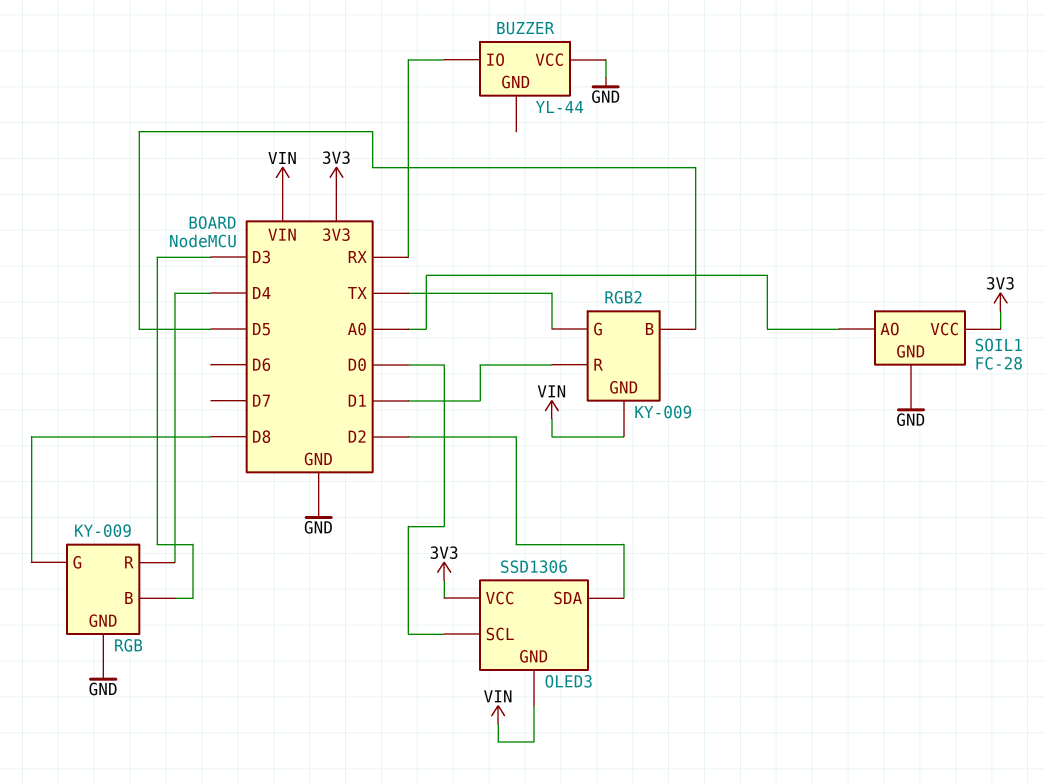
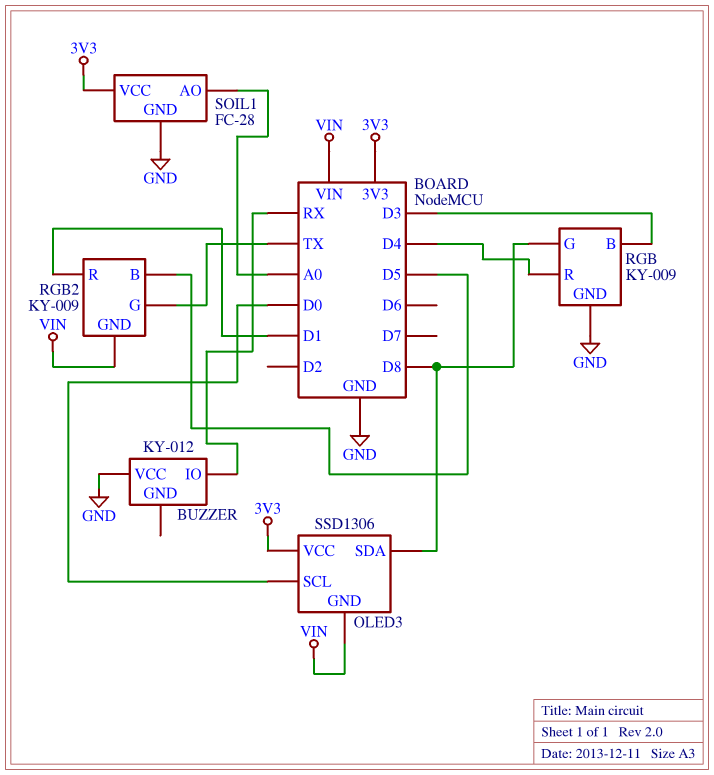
BUZZER: YL-44 -> KY-012
OLED3 pin SDA: D2 -> D8

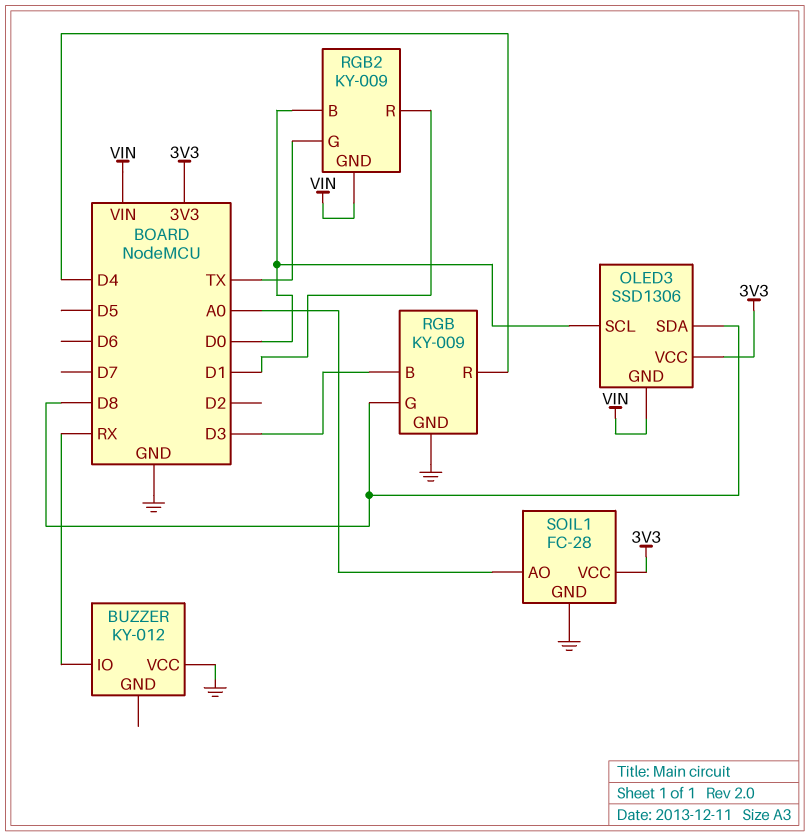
RGB2 pin B: D5 -> D0

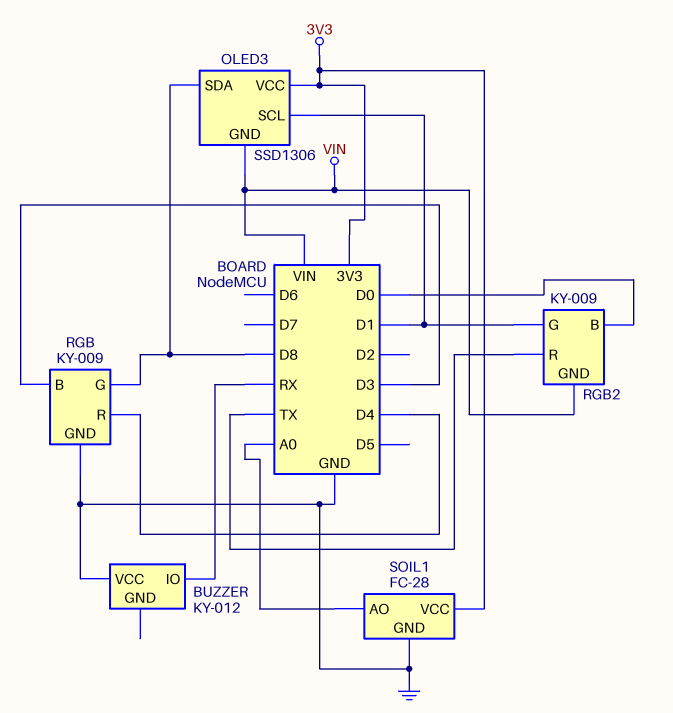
OLED3 pin SCL: D0 -> D1
RGB2 pin G: TX -> D1
RGB2 pin R: D1 -> TX

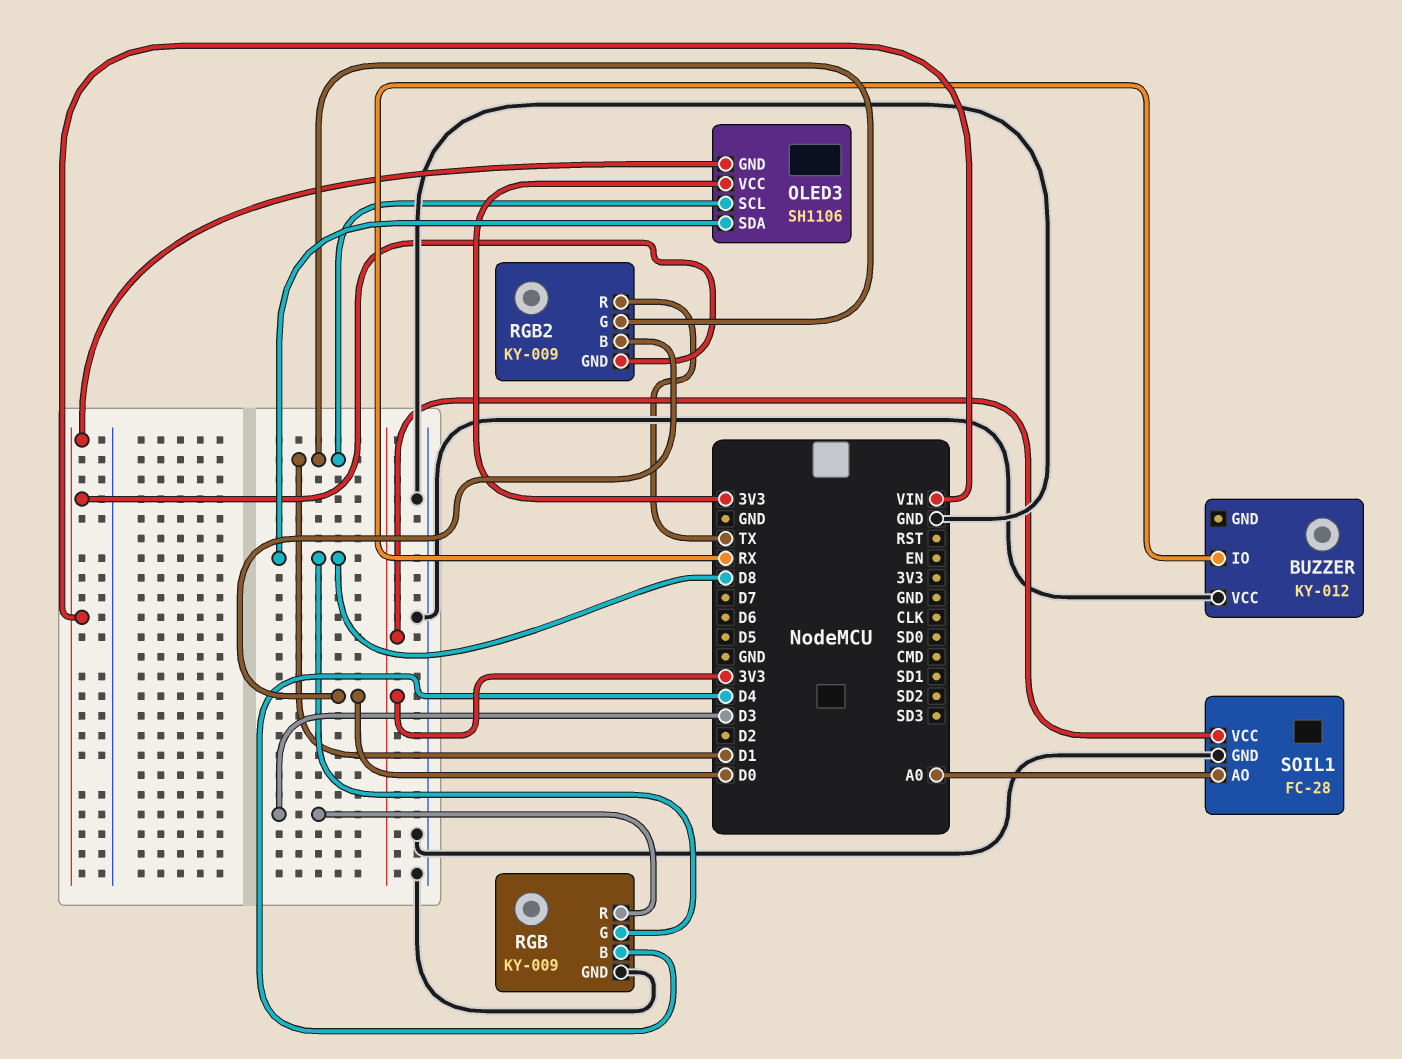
OLED3: SSD1306 -> SH1106
RGB pin B: D3 -> D4
RGB pin R: D4 -> D3

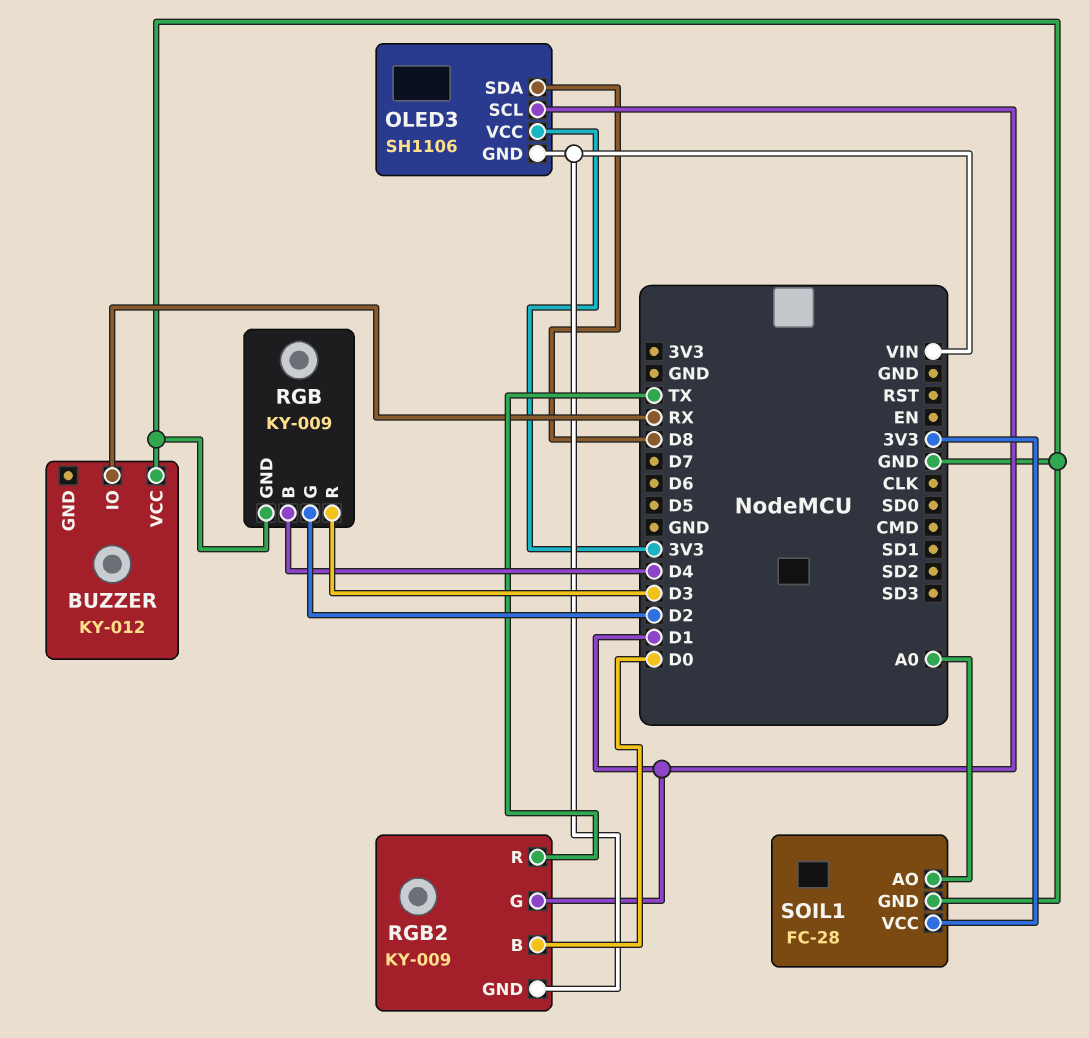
RGB pin G: D8 -> D2

